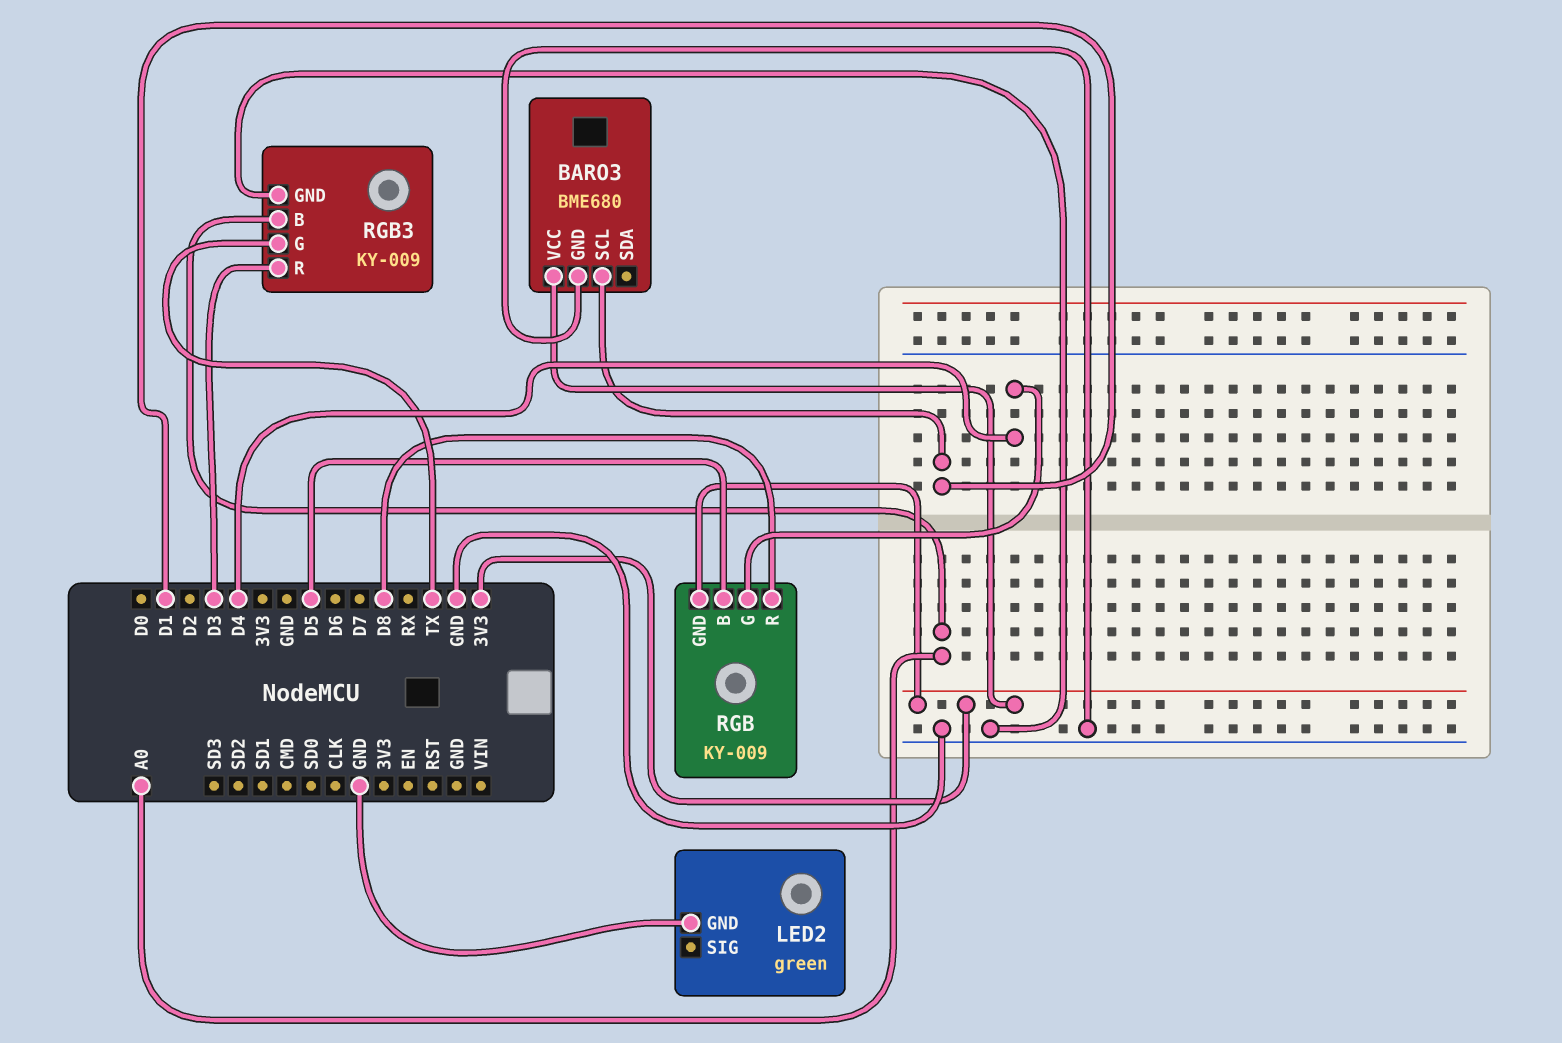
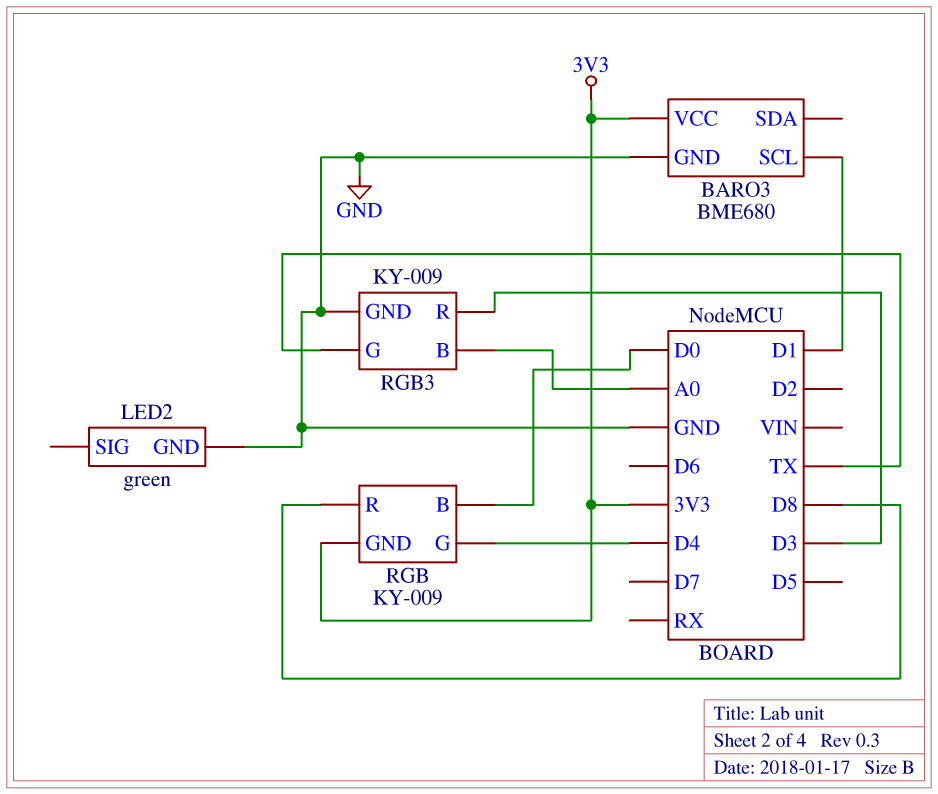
RGB pin B: D5 -> D0

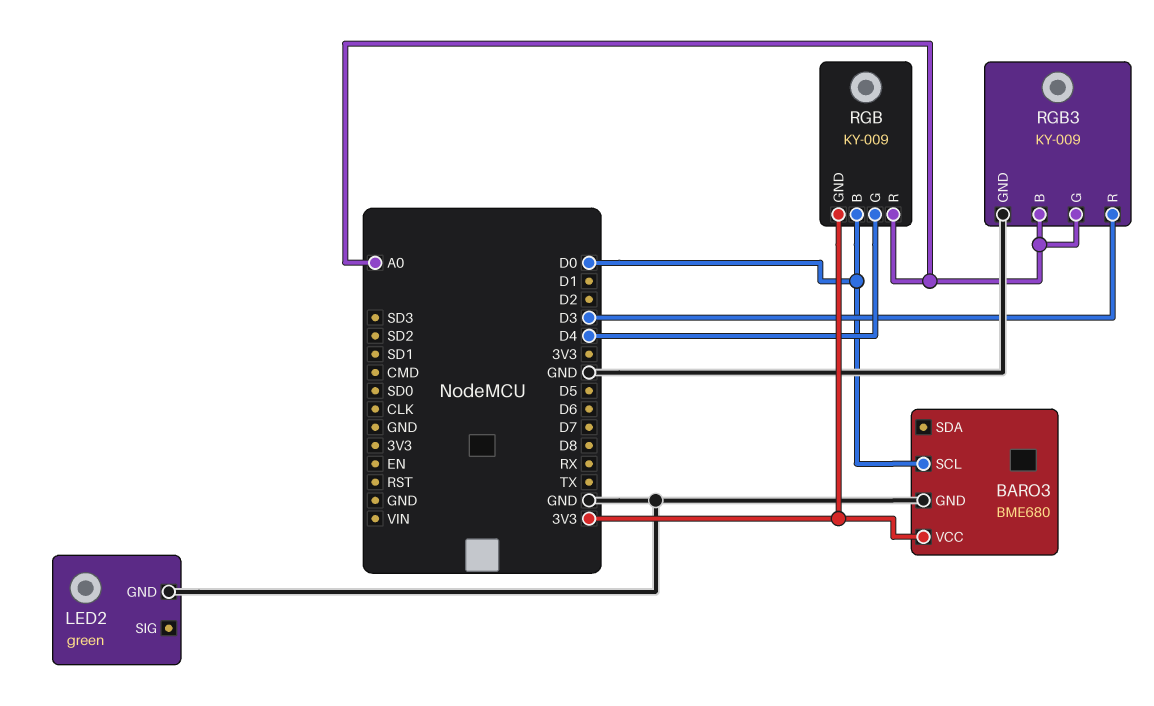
BARO3 pin SCL: D1 -> D0
RGB pin R: D8 -> A0
RGB3 pin G: TX -> A0

